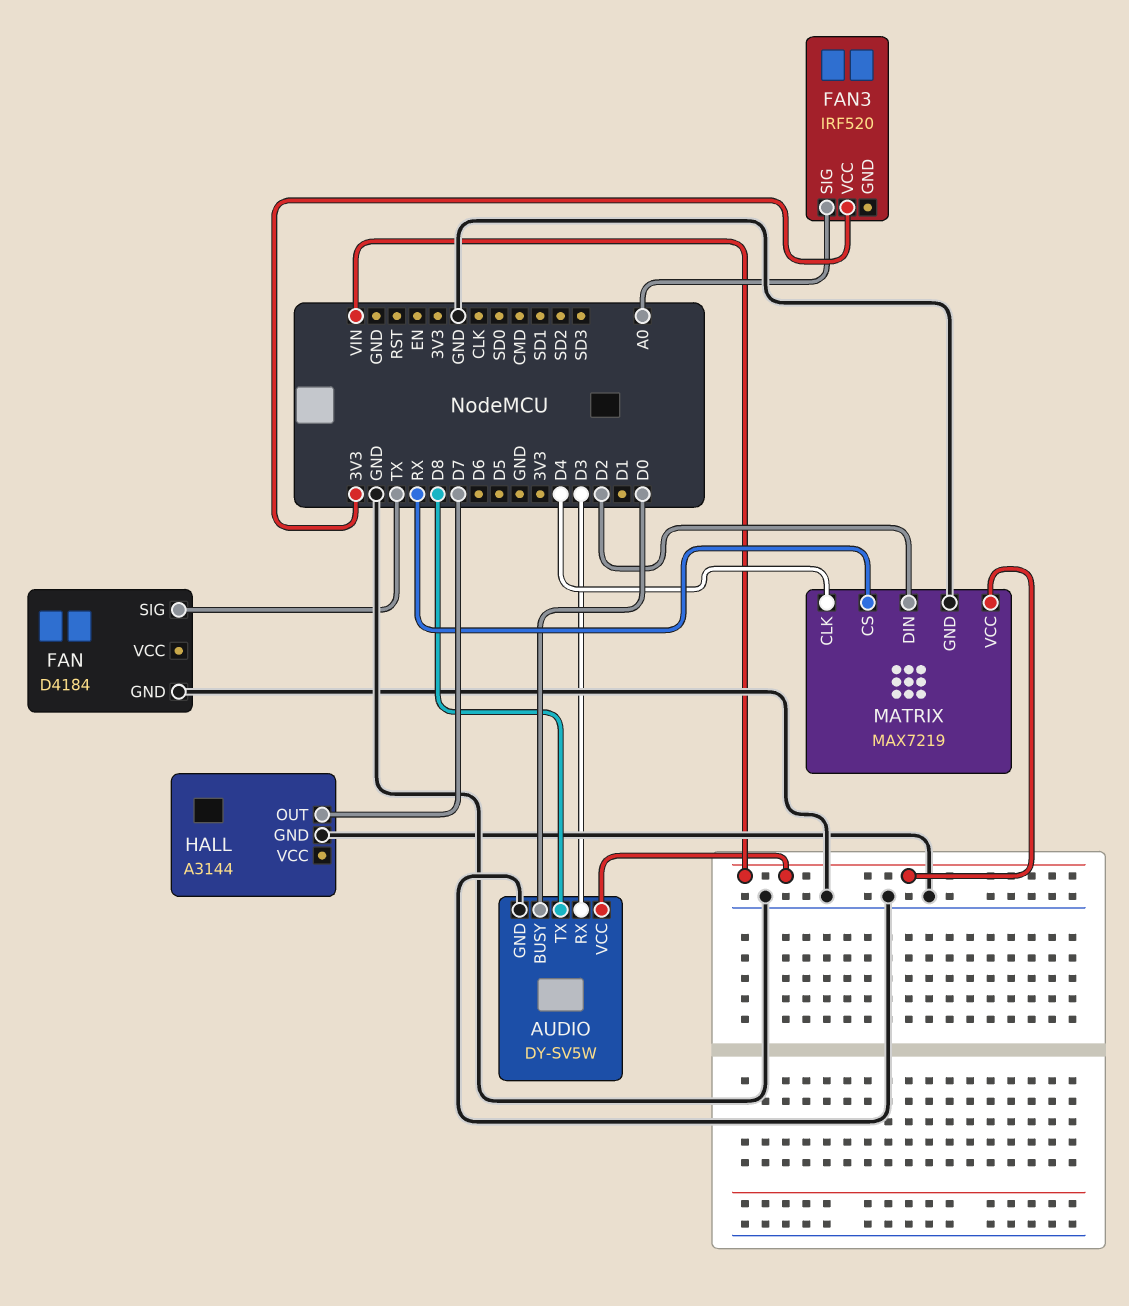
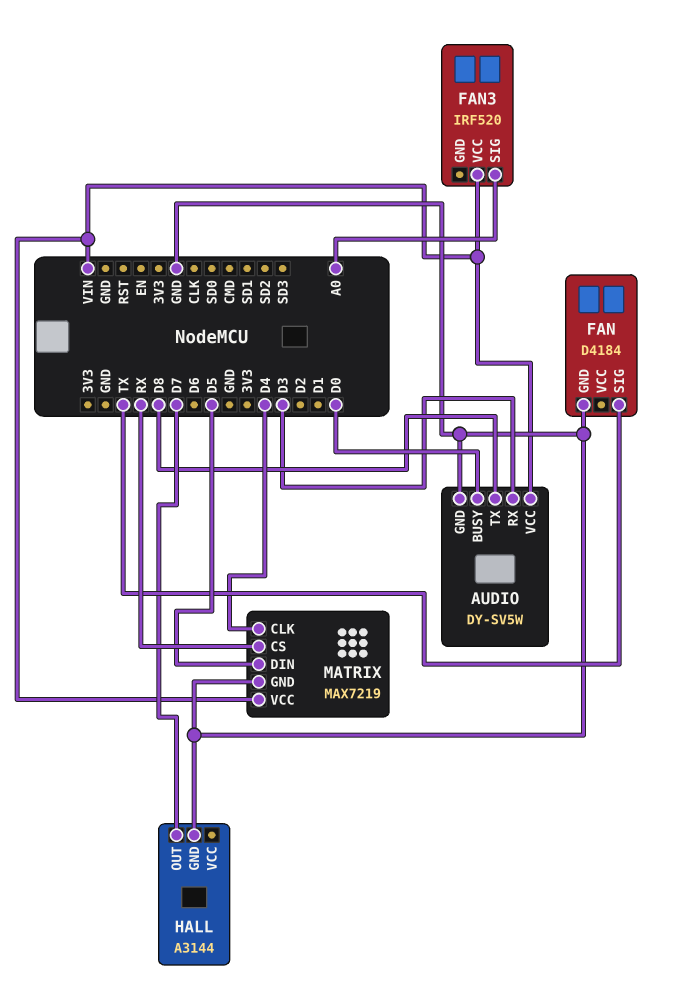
FAN3 pin VCC: 3V3 -> VIN
MATRIX pin DIN: D2 -> D5

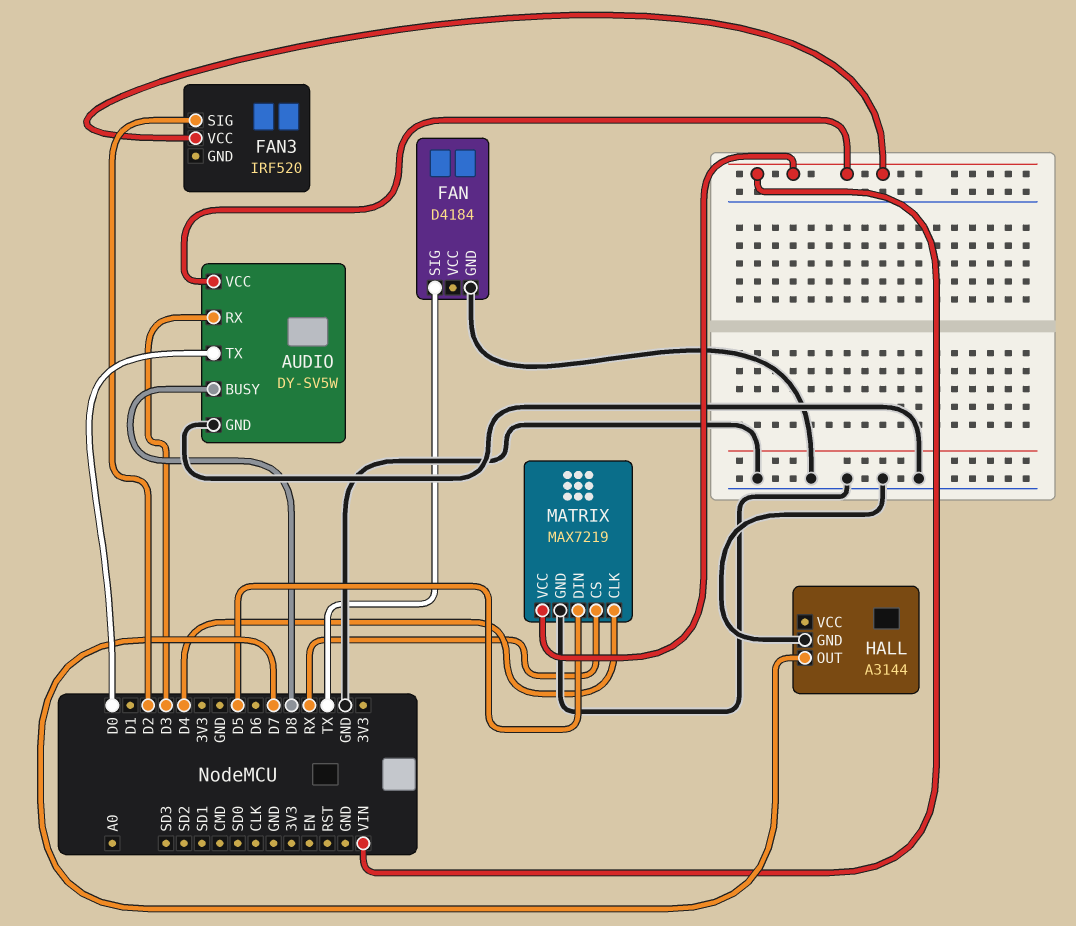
AUDIO pin BUSY: D0 -> D8
AUDIO pin TX: D8 -> D0
FAN3 pin SIG: A0 -> D2

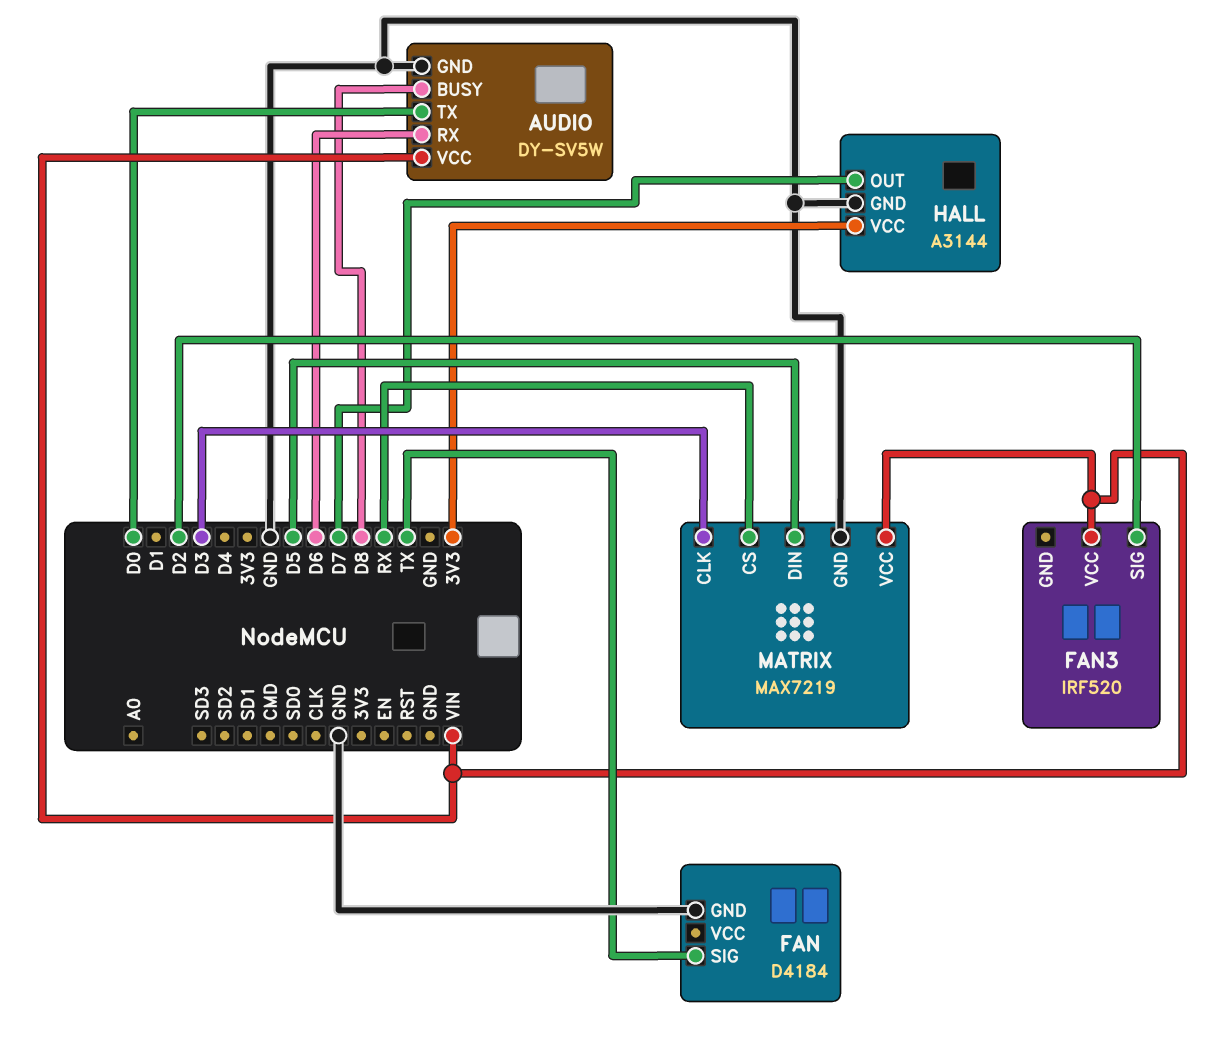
AUDIO pin RX: D3 -> D6
HALL pin VCC: none -> 3V3
MATRIX pin CLK: D4 -> D3

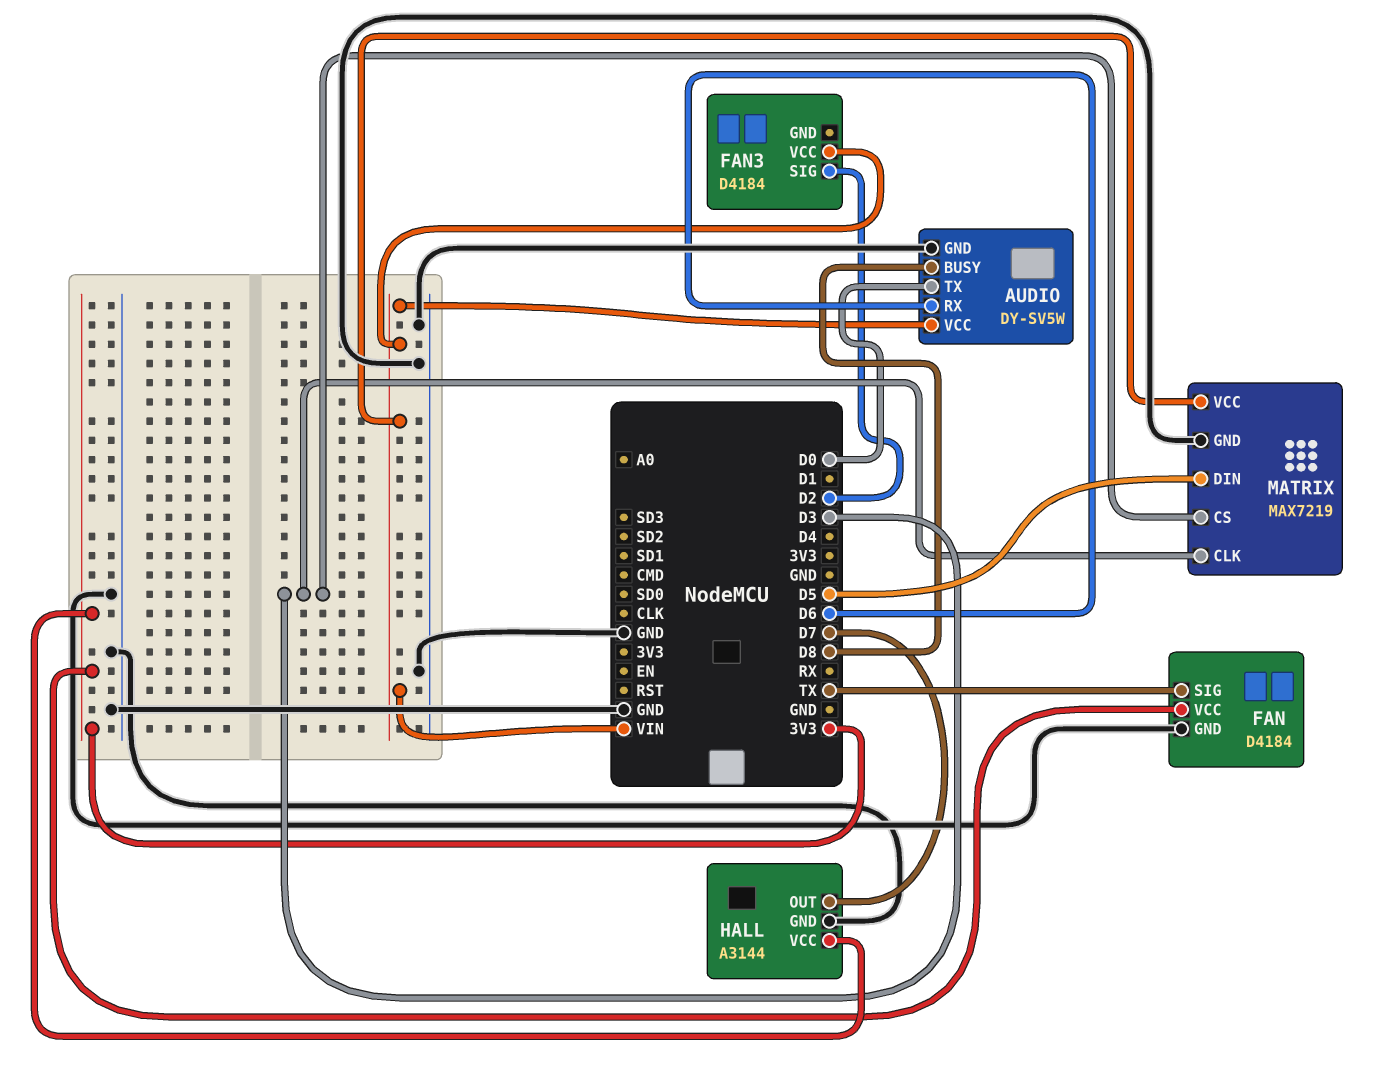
FAN pin VCC: none -> 3V3
FAN3: IRF520 -> D4184
MATRIX pin CS: RX -> D3

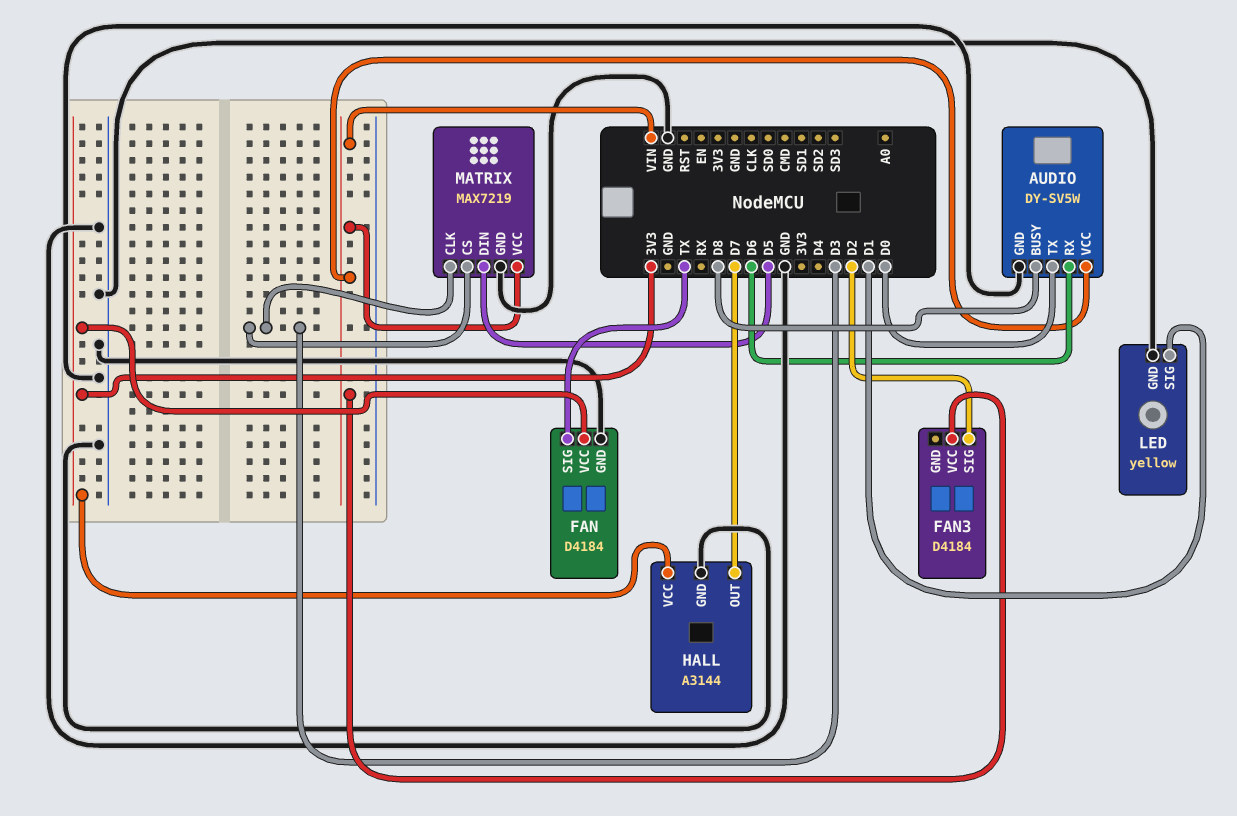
LED: none -> yellow
LED pin GND: none -> GND
LED pin SIG: none -> D1

